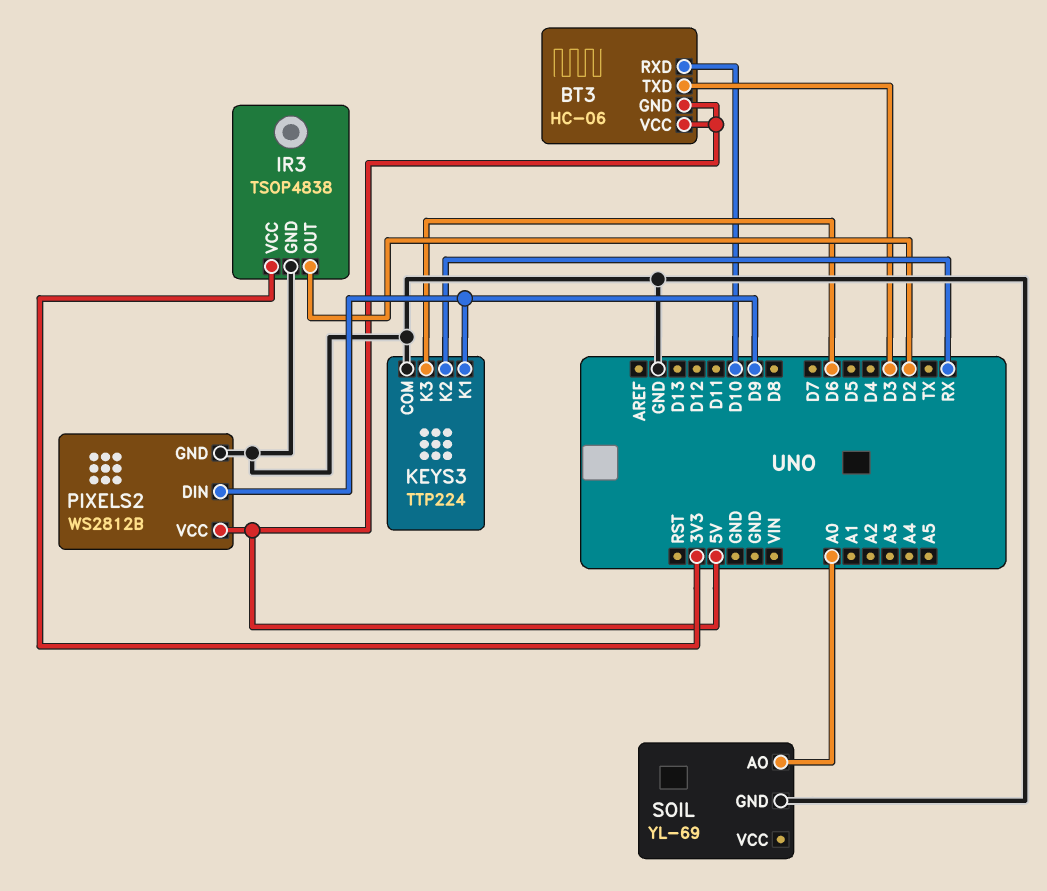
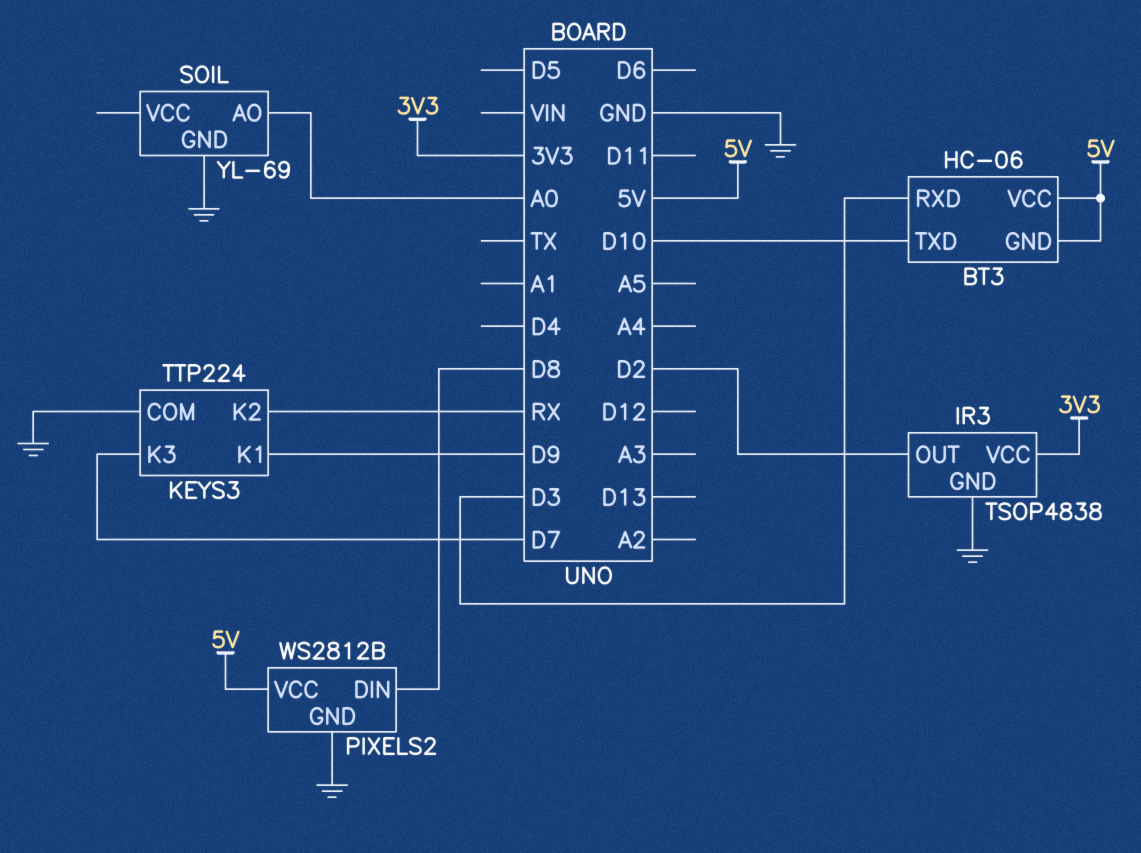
BT3 pin RXD: D10 -> D3
BT3 pin TXD: D3 -> D10
KEYS3 pin K3: D6 -> D7
PIXELS2 pin DIN: D9 -> D8

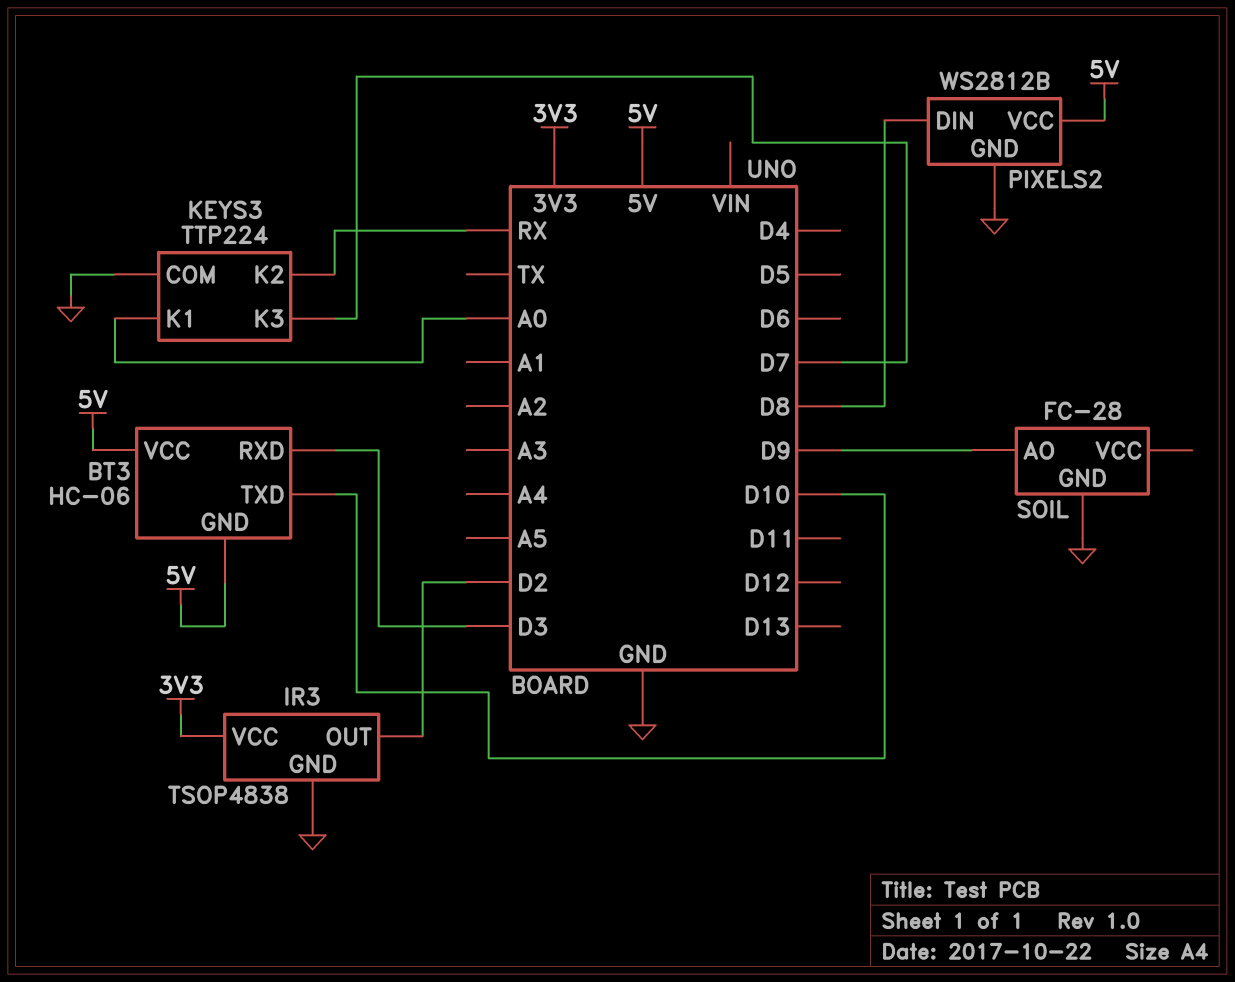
KEYS3 pin K1: D9 -> A0
SOIL: YL-69 -> FC-28
SOIL pin AO: A0 -> D9

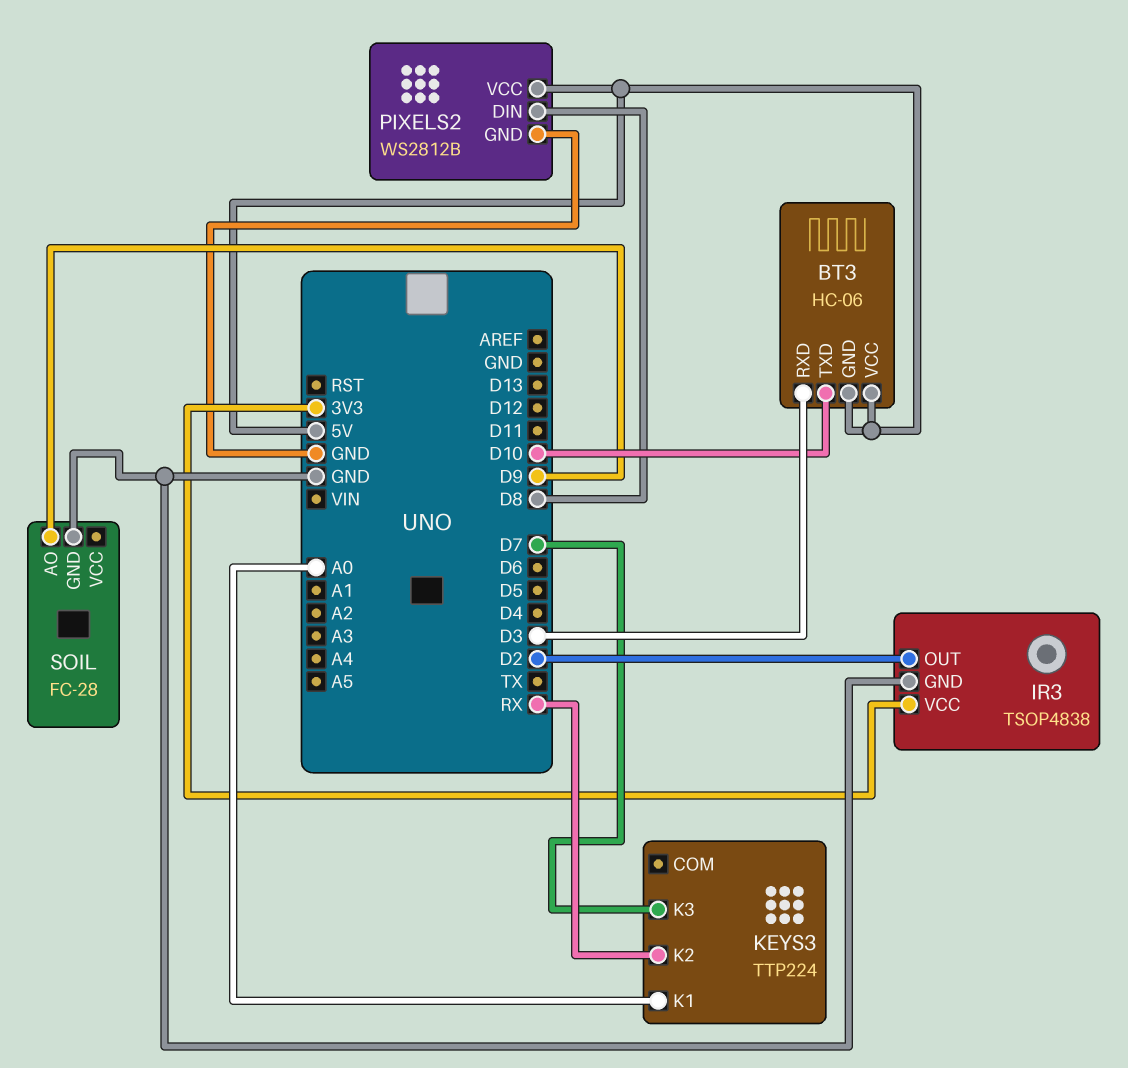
KEYS3 pin COM: GND -> none

